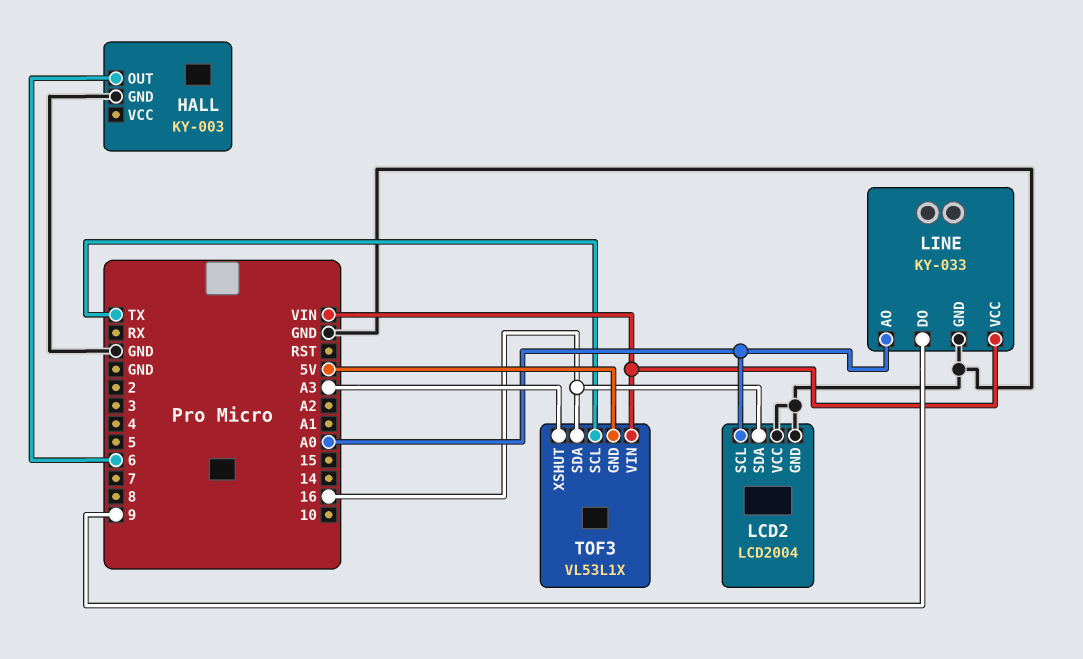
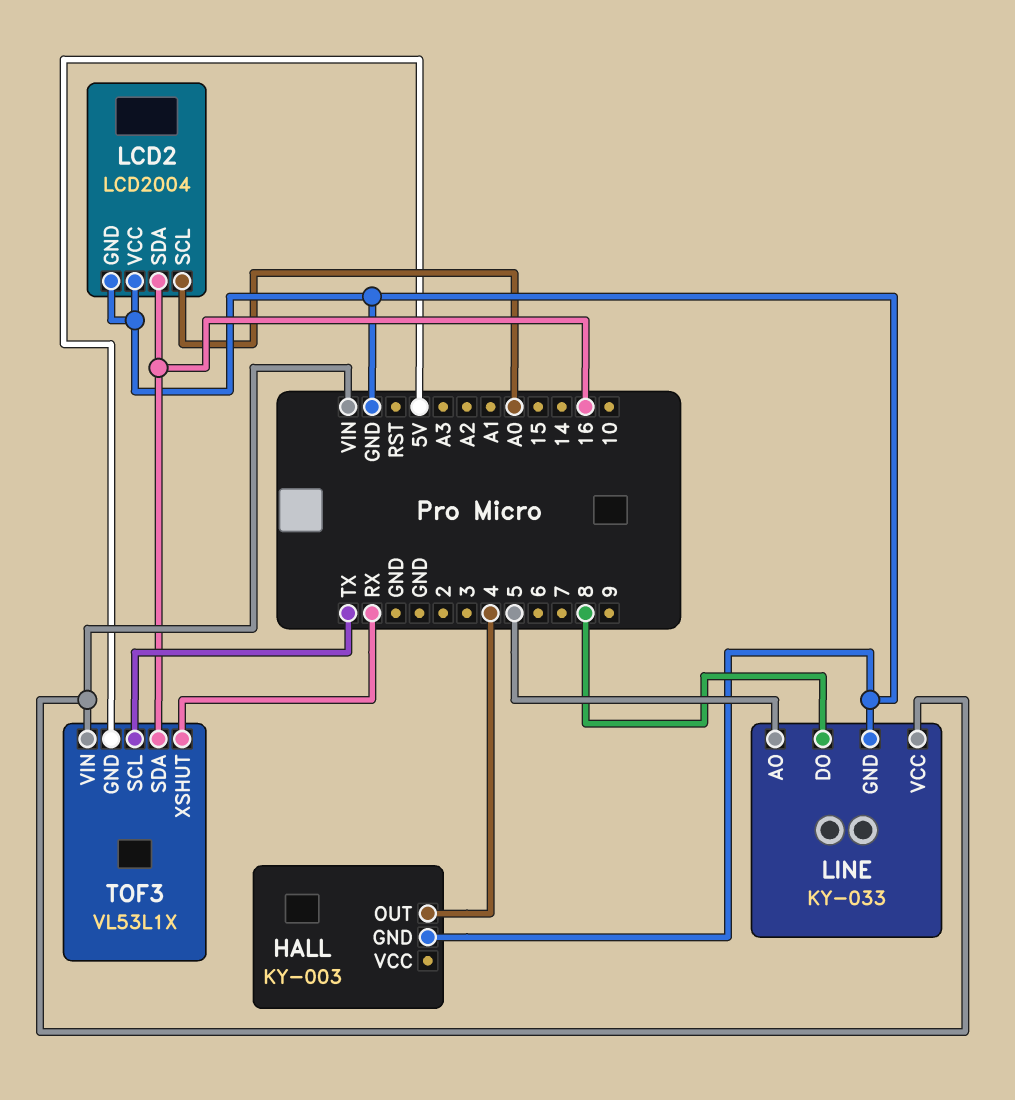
HALL pin OUT: 6 -> 4
LINE pin AO: A0 -> 5
LINE pin DO: 9 -> 8
TOF3 pin XSHUT: A3 -> RX

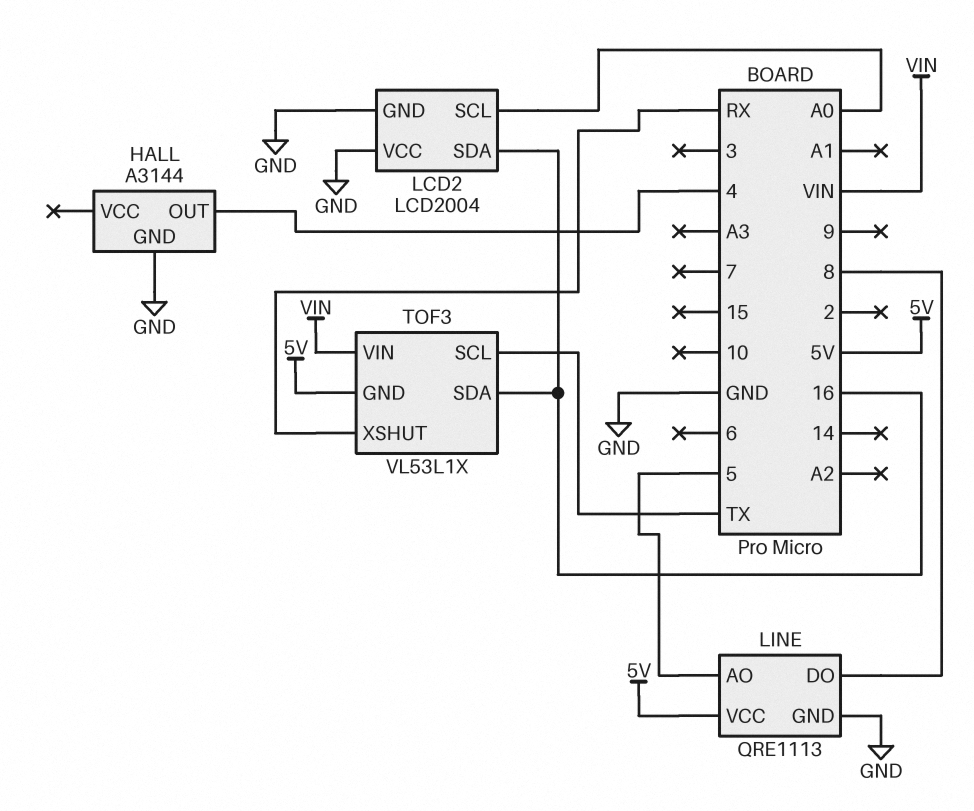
HALL: KY-003 -> A3144
LINE: KY-033 -> QRE1113
LINE pin VCC: VIN -> 5V

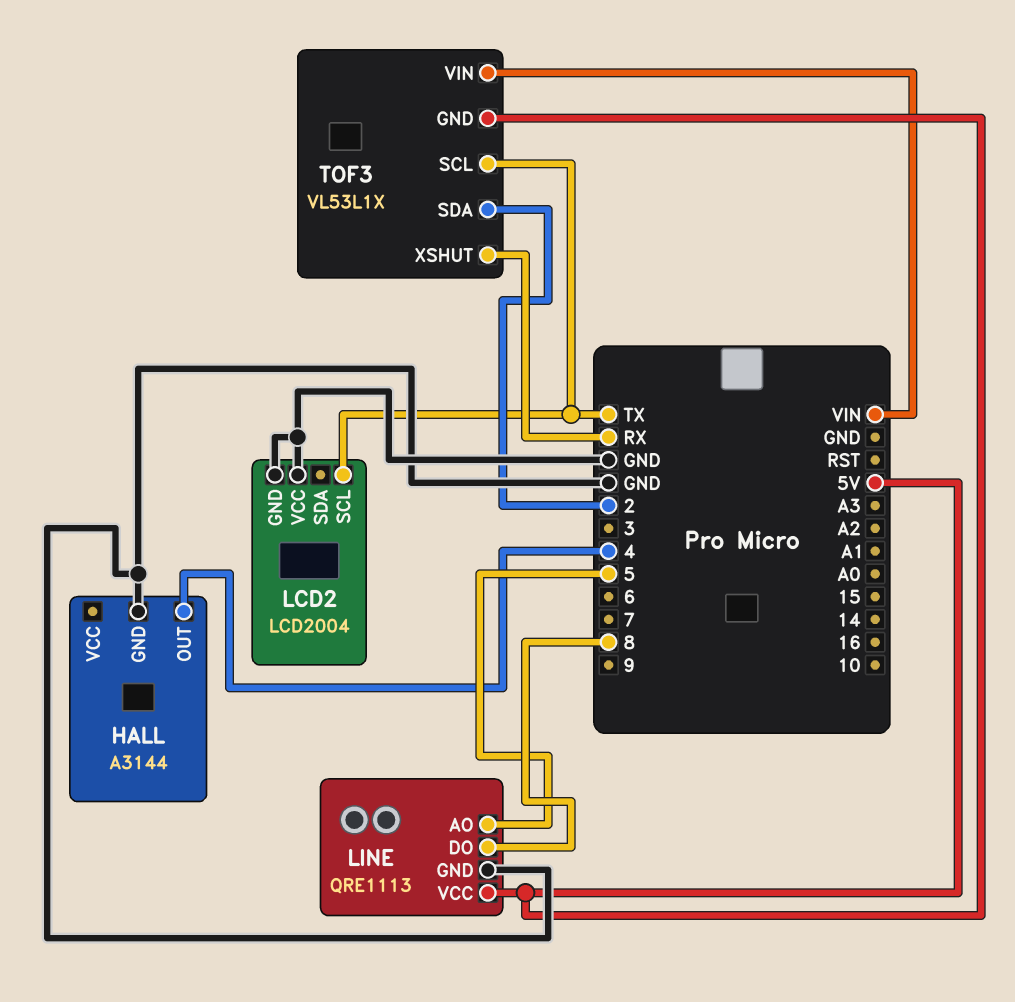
LCD2 pin SCL: A0 -> TX
LCD2 pin SDA: 16 -> none
TOF3 pin SDA: 16 -> 2

